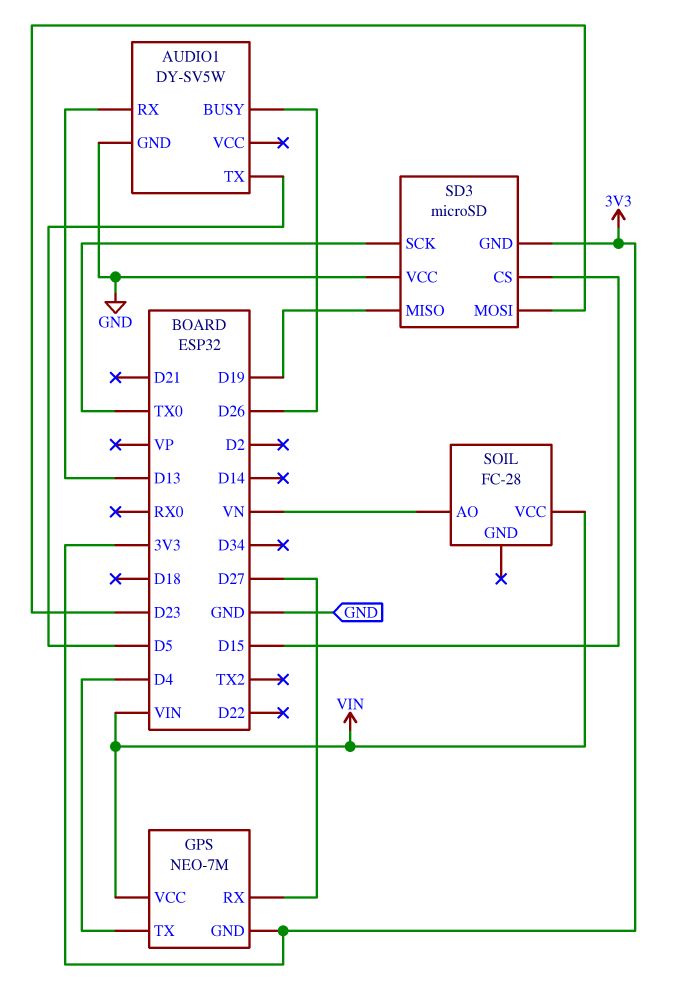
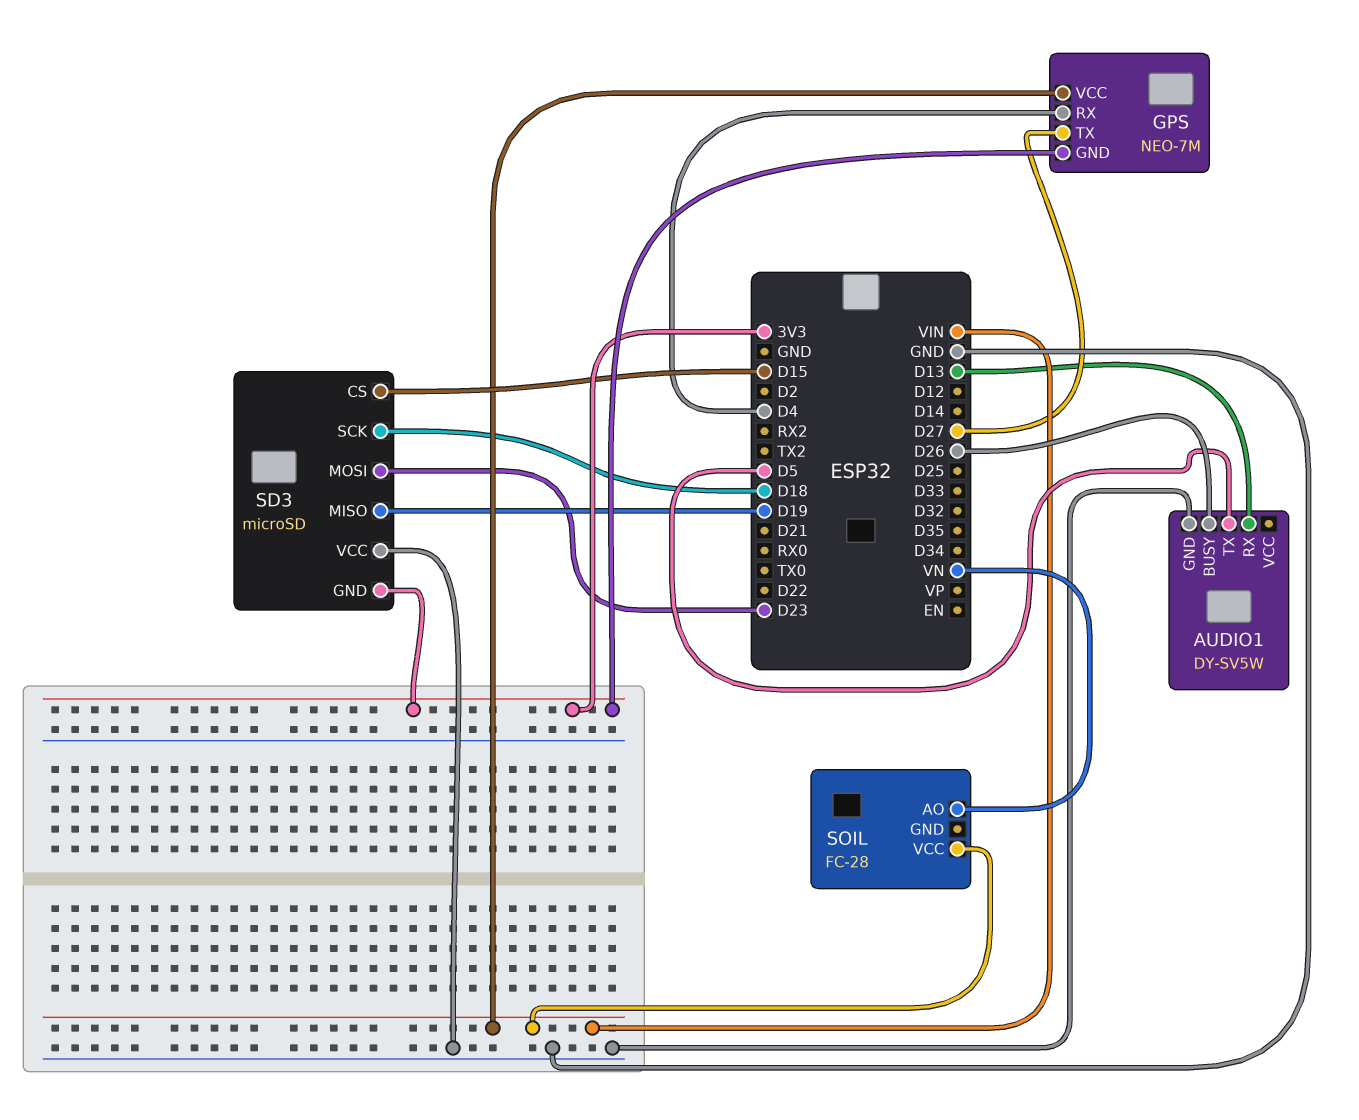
GPS pin RX: D27 -> D4
GPS pin TX: D4 -> D27
SD3 pin SCK: TX0 -> D18

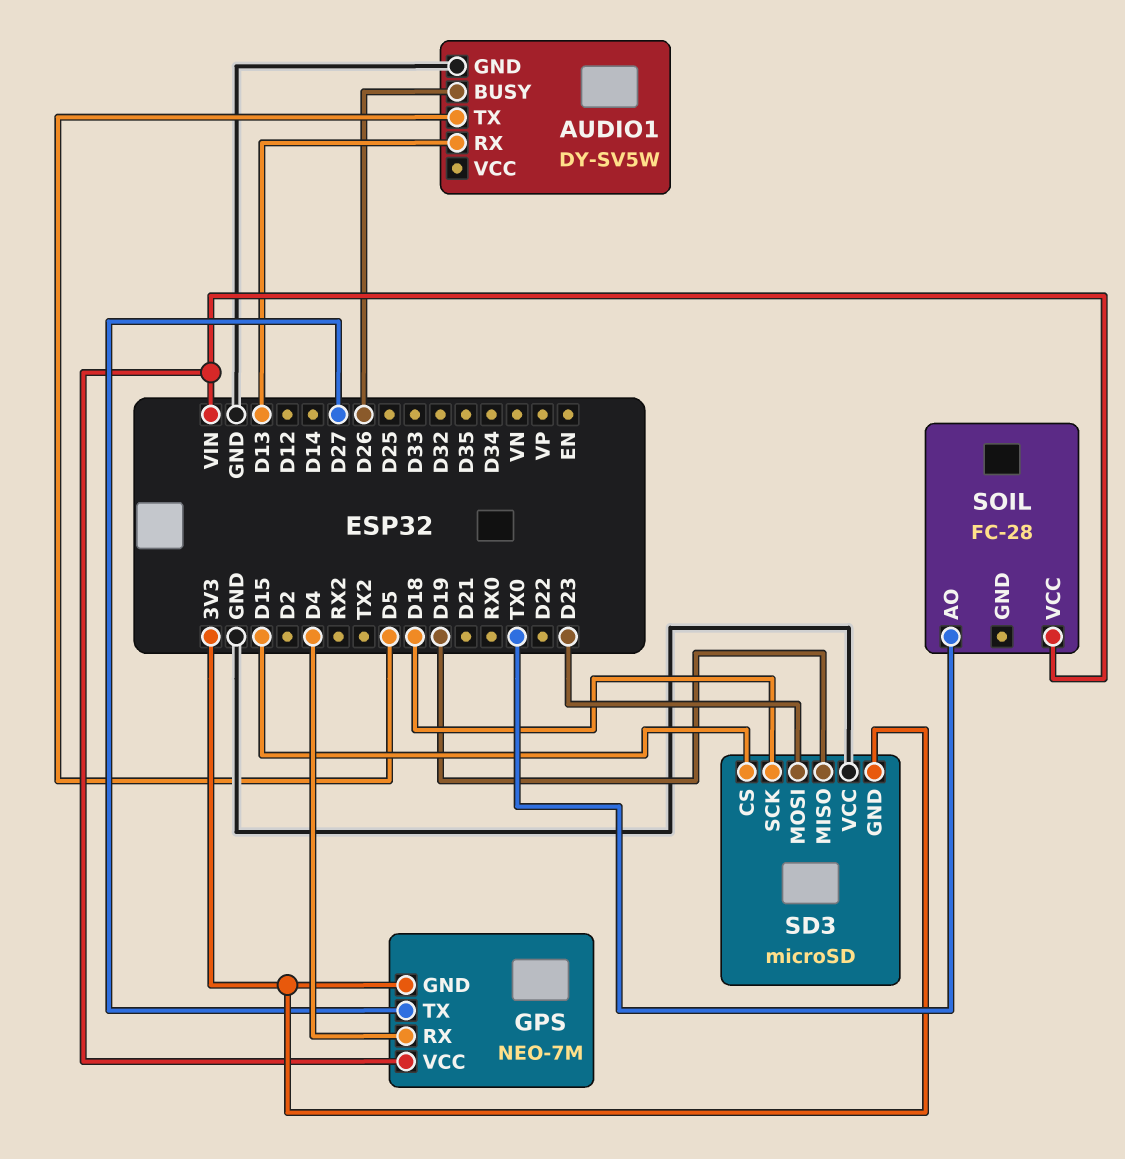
SOIL pin AO: VN -> TX0

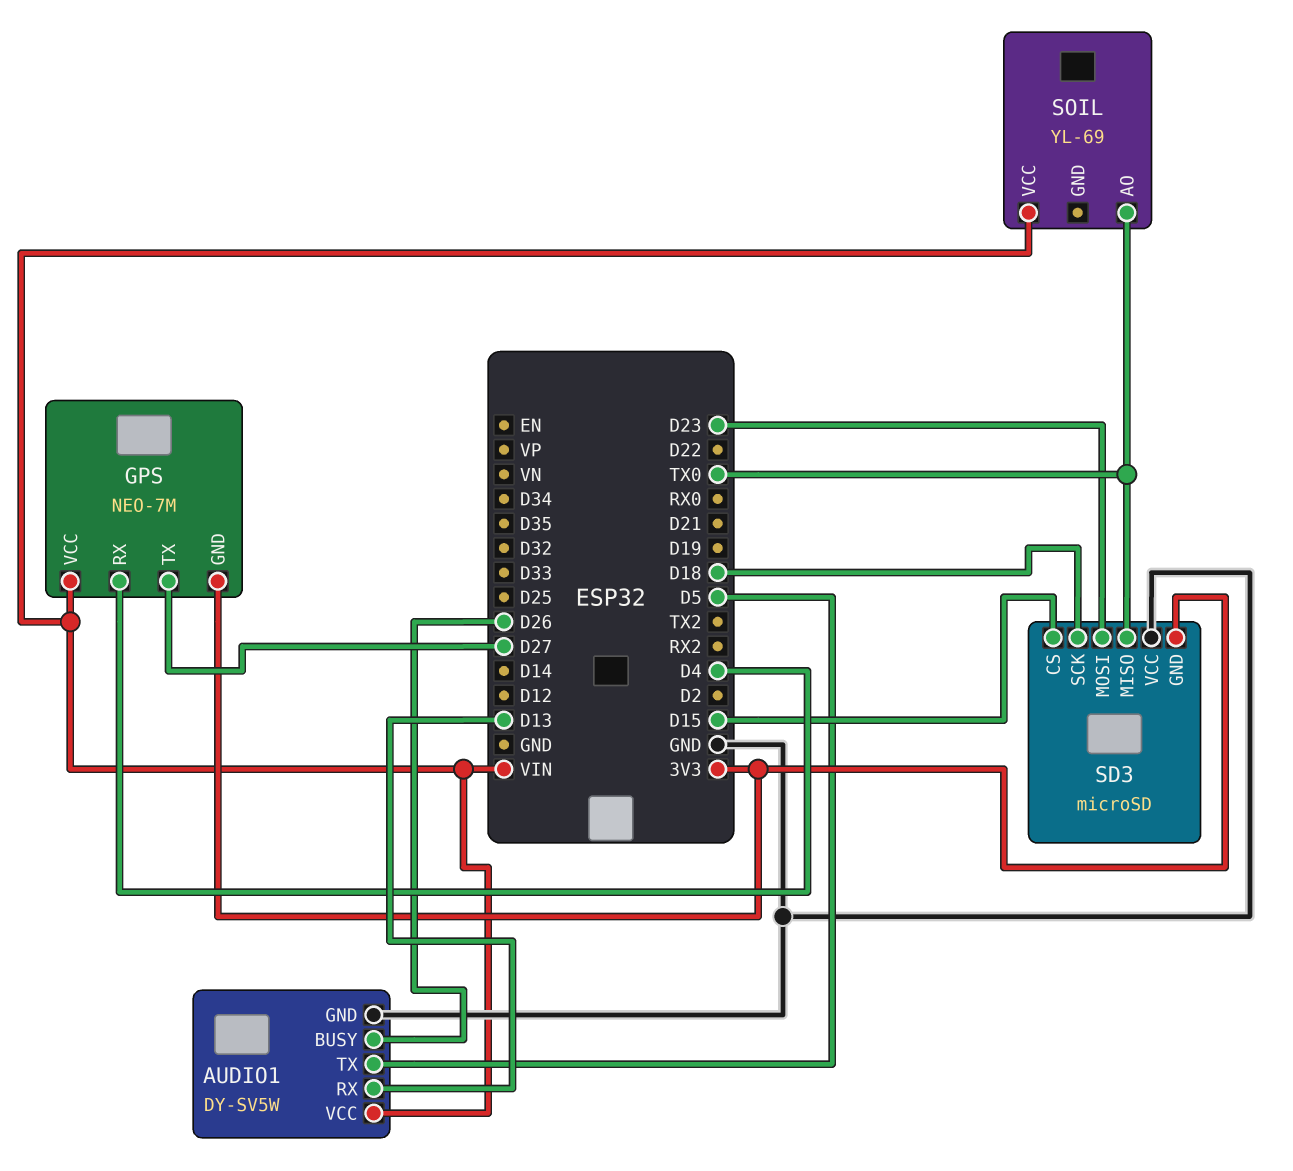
AUDIO1 pin VCC: none -> VIN
SD3 pin MISO: D19 -> TX0
SOIL: FC-28 -> YL-69

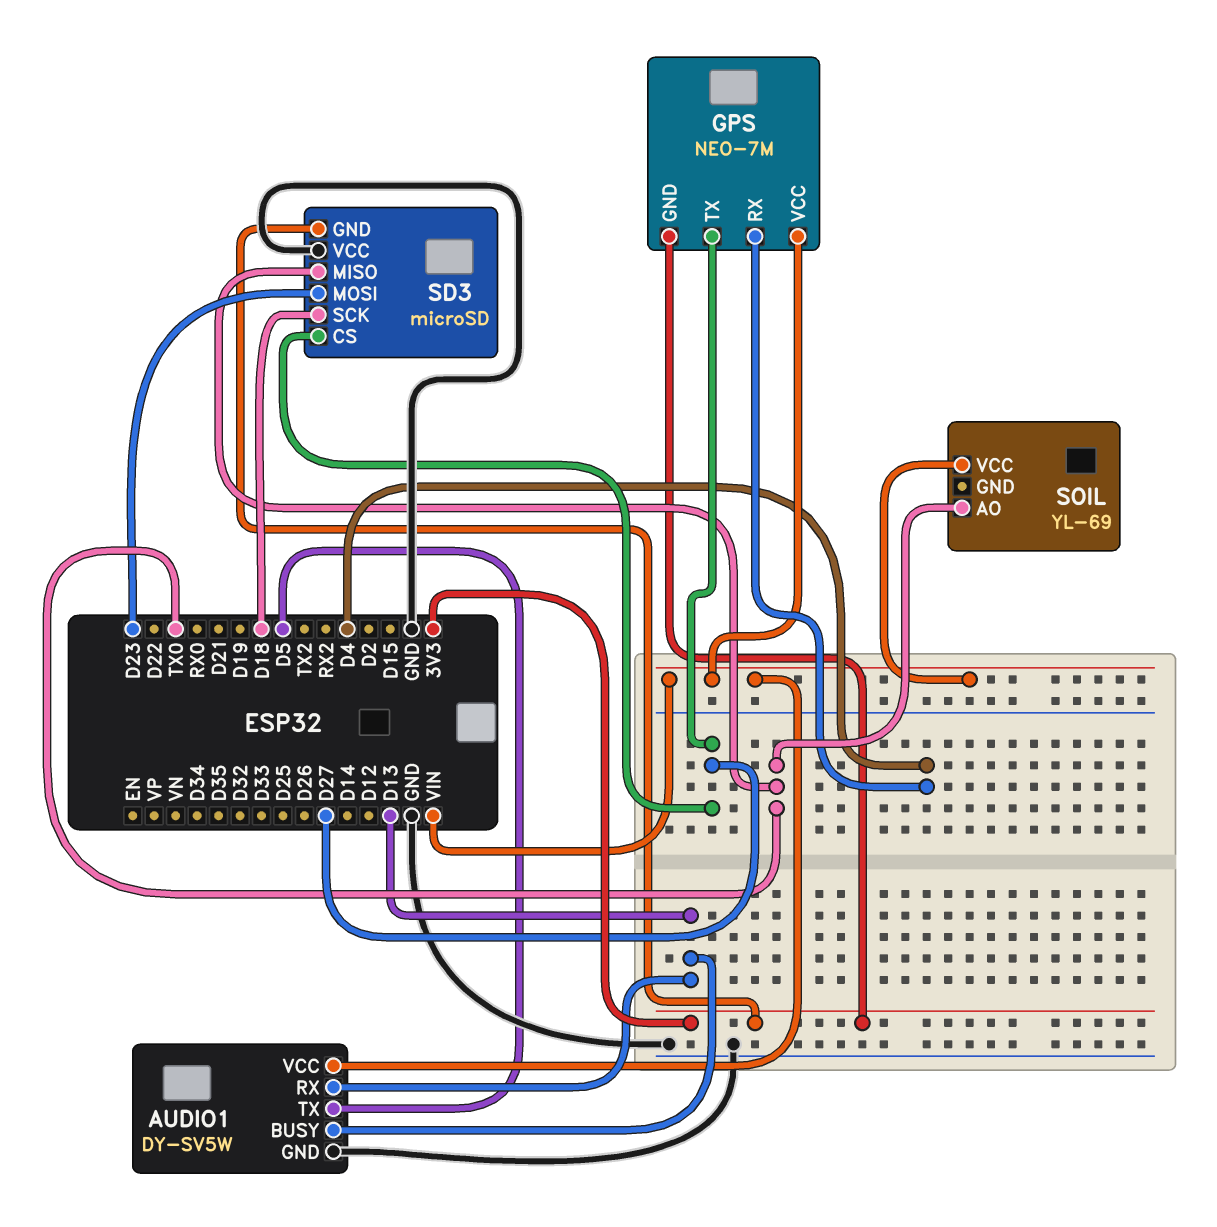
AUDIO1 pin BUSY: D26 -> D13
SD3 pin CS: D15 -> D27

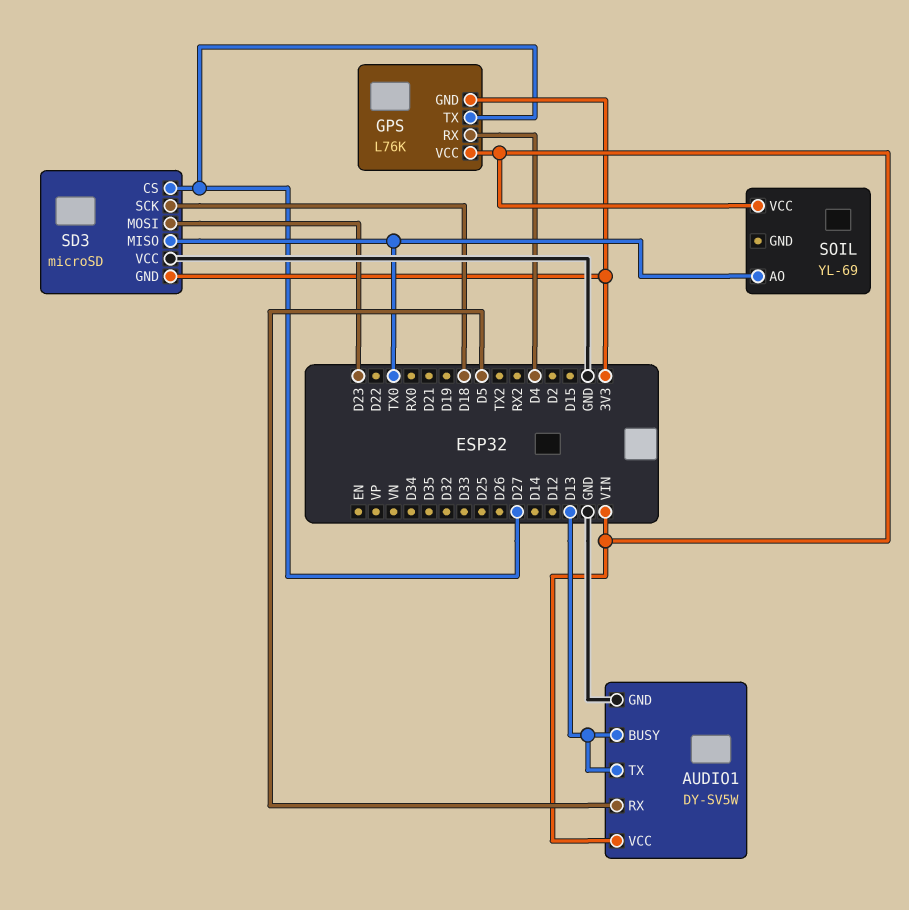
AUDIO1 pin RX: D13 -> D5
AUDIO1 pin TX: D5 -> D13
GPS: NEO-7M -> L76K

